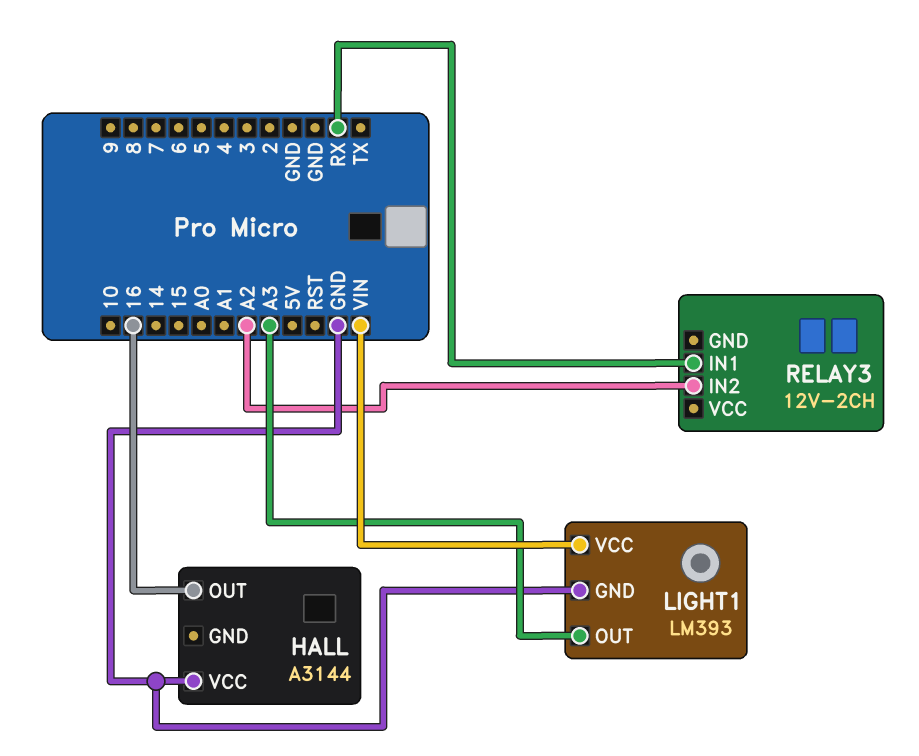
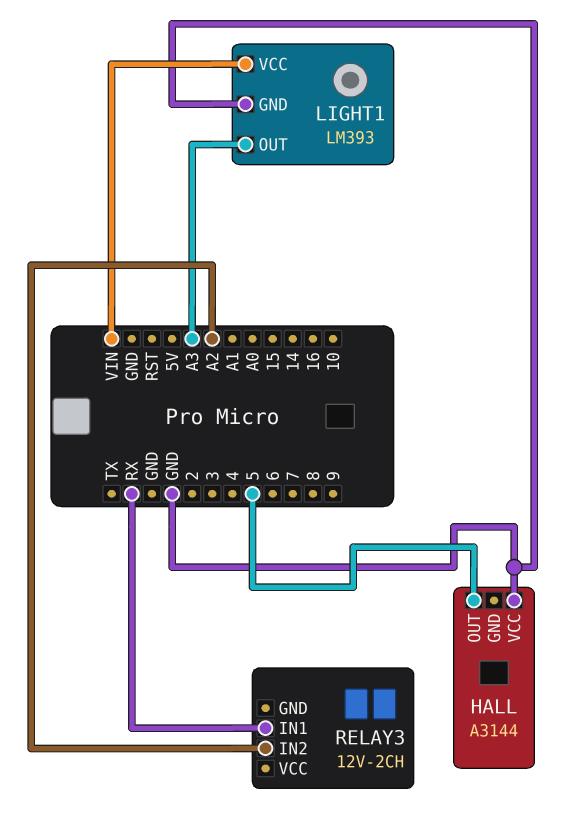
HALL pin OUT: 16 -> 5

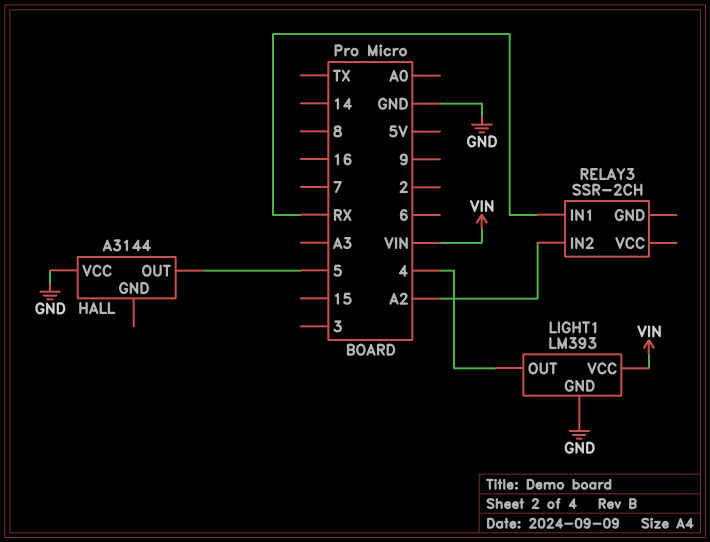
LIGHT1 pin OUT: A3 -> 4
RELAY3: 12V-2CH -> SSR-2CH

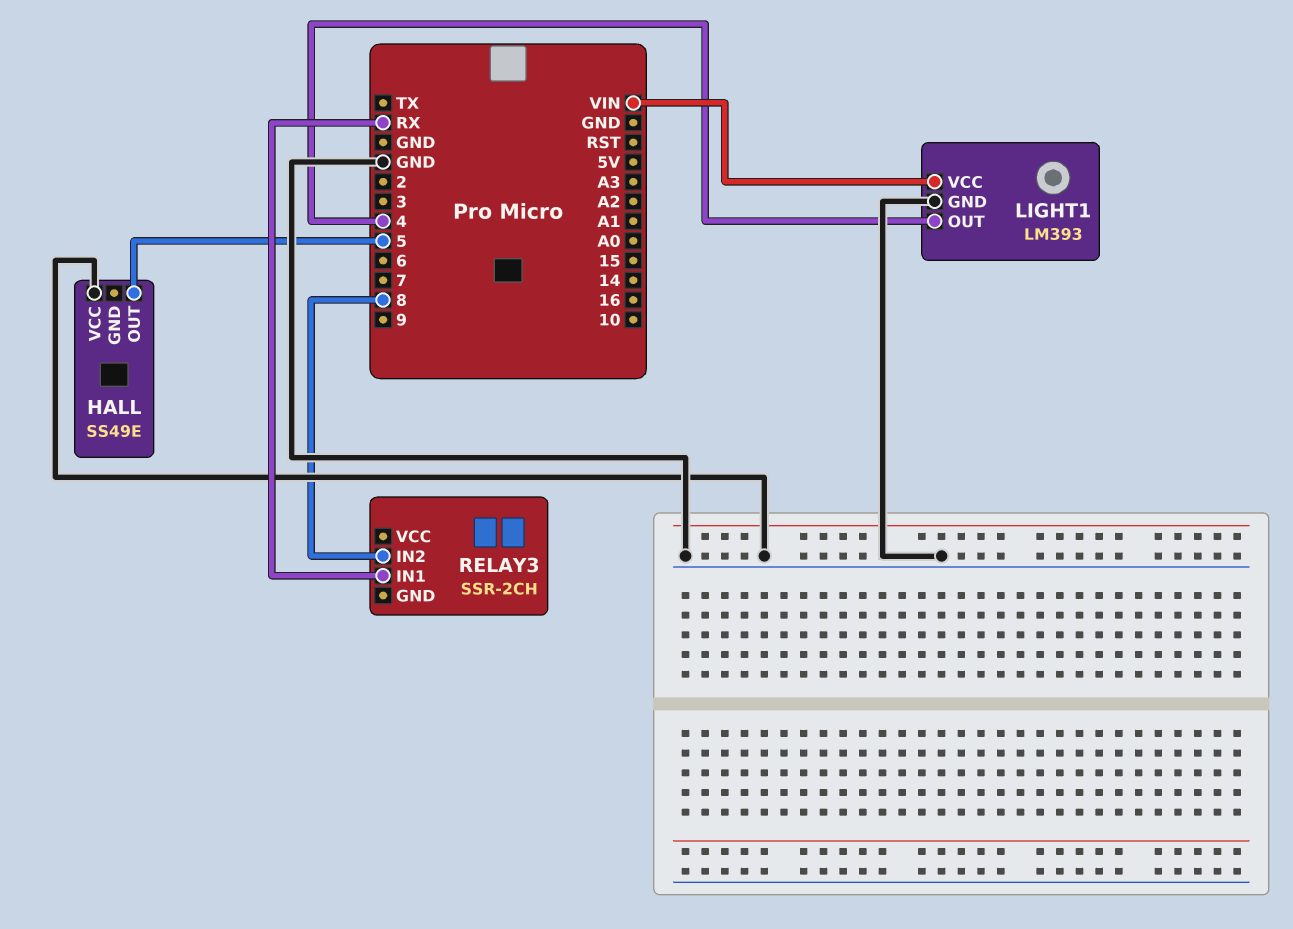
HALL: A3144 -> SS49E
RELAY3 pin IN2: A2 -> 8

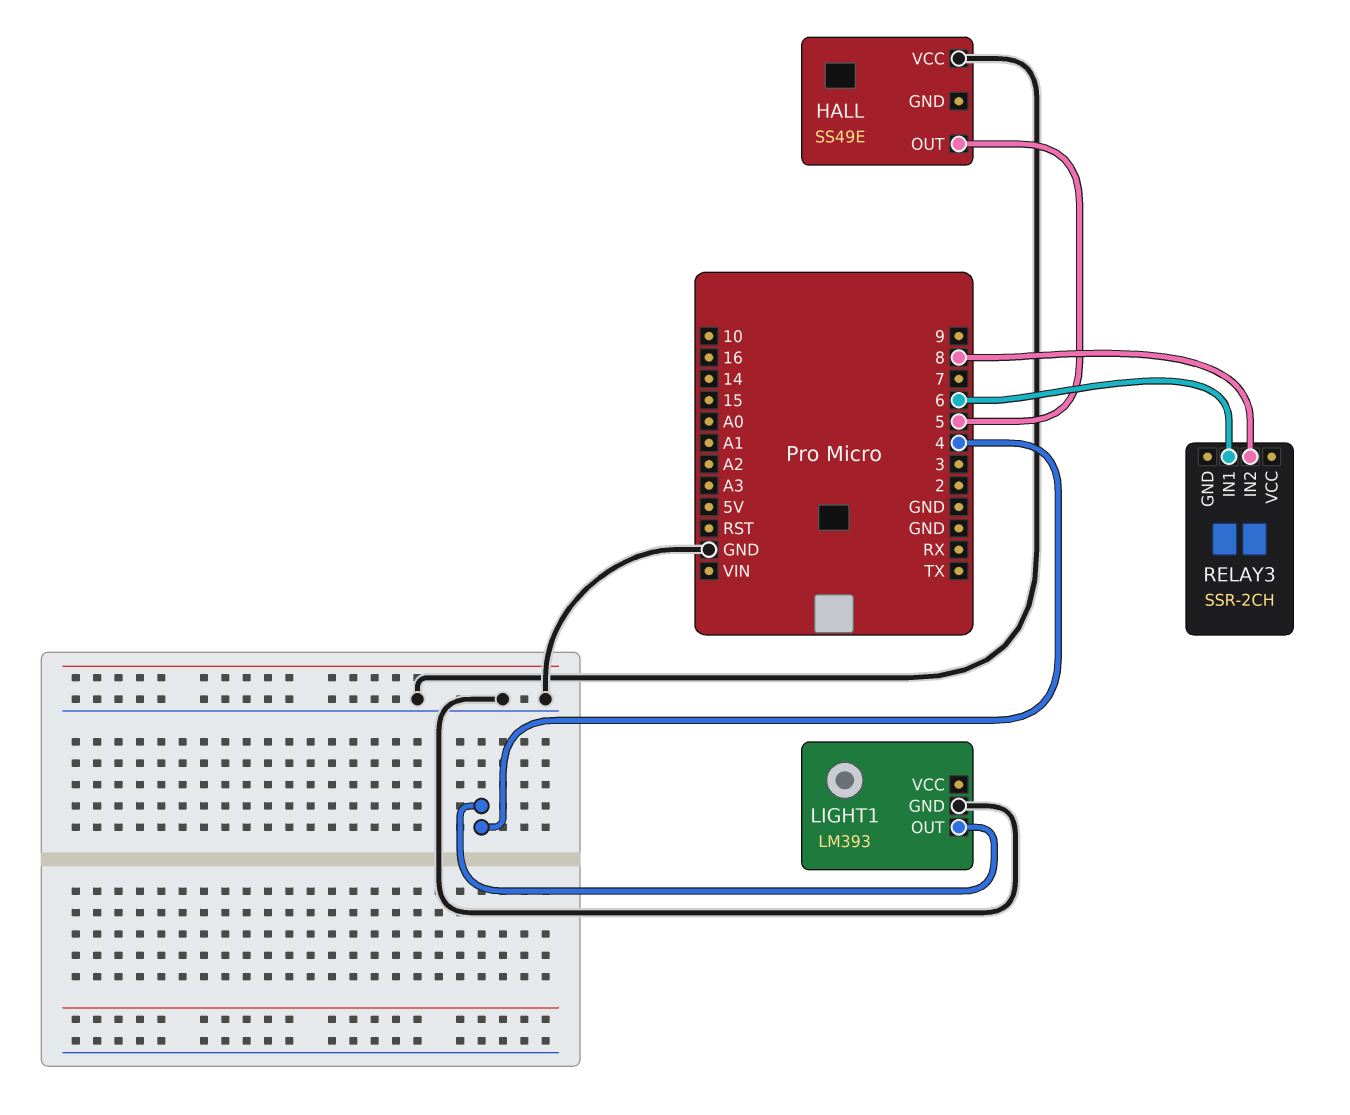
LIGHT1 pin VCC: VIN -> none
RELAY3 pin IN1: RX -> 6

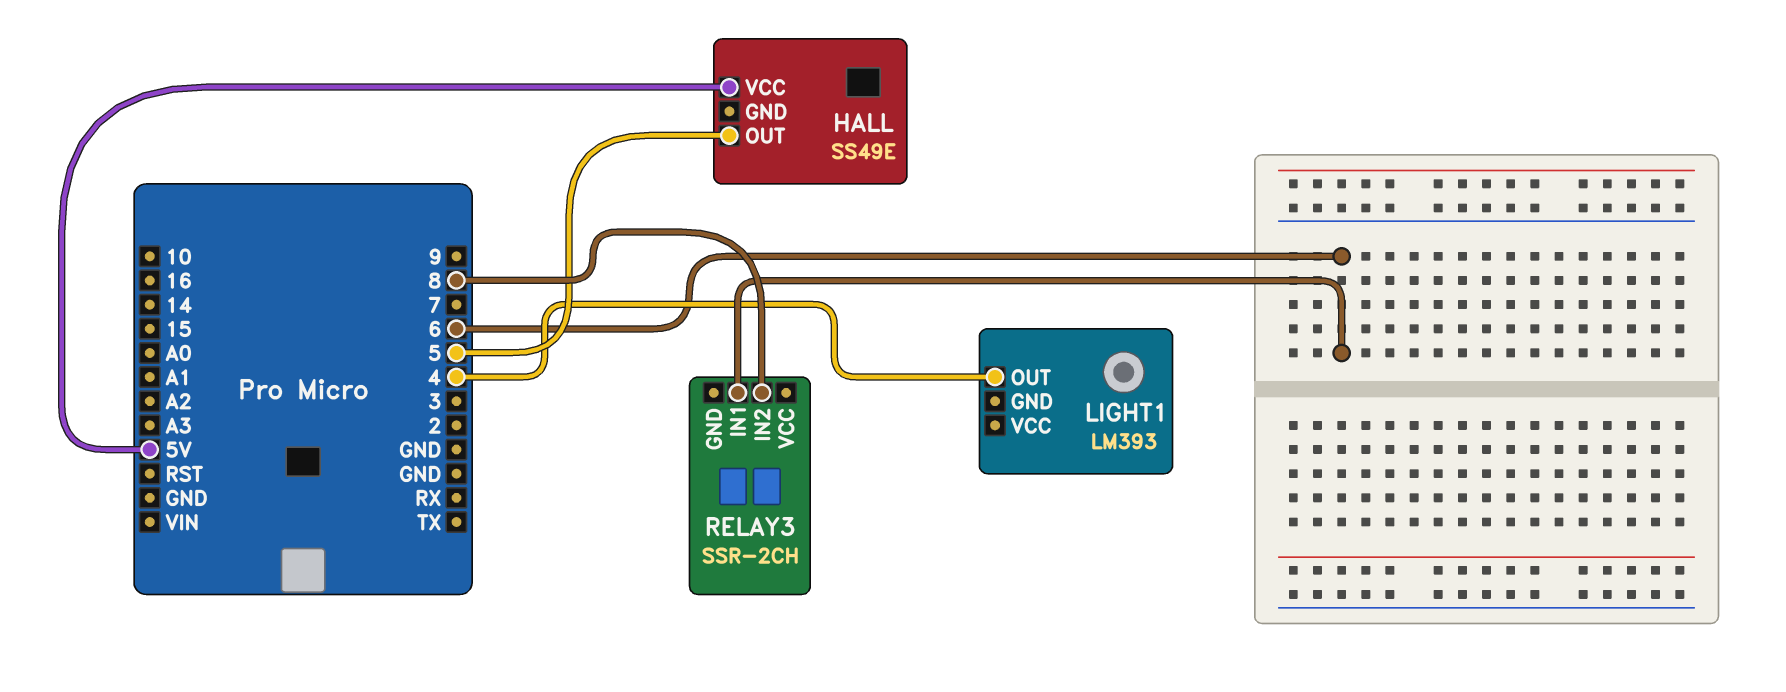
HALL pin VCC: GND -> 5V
LIGHT1 pin GND: GND -> none

